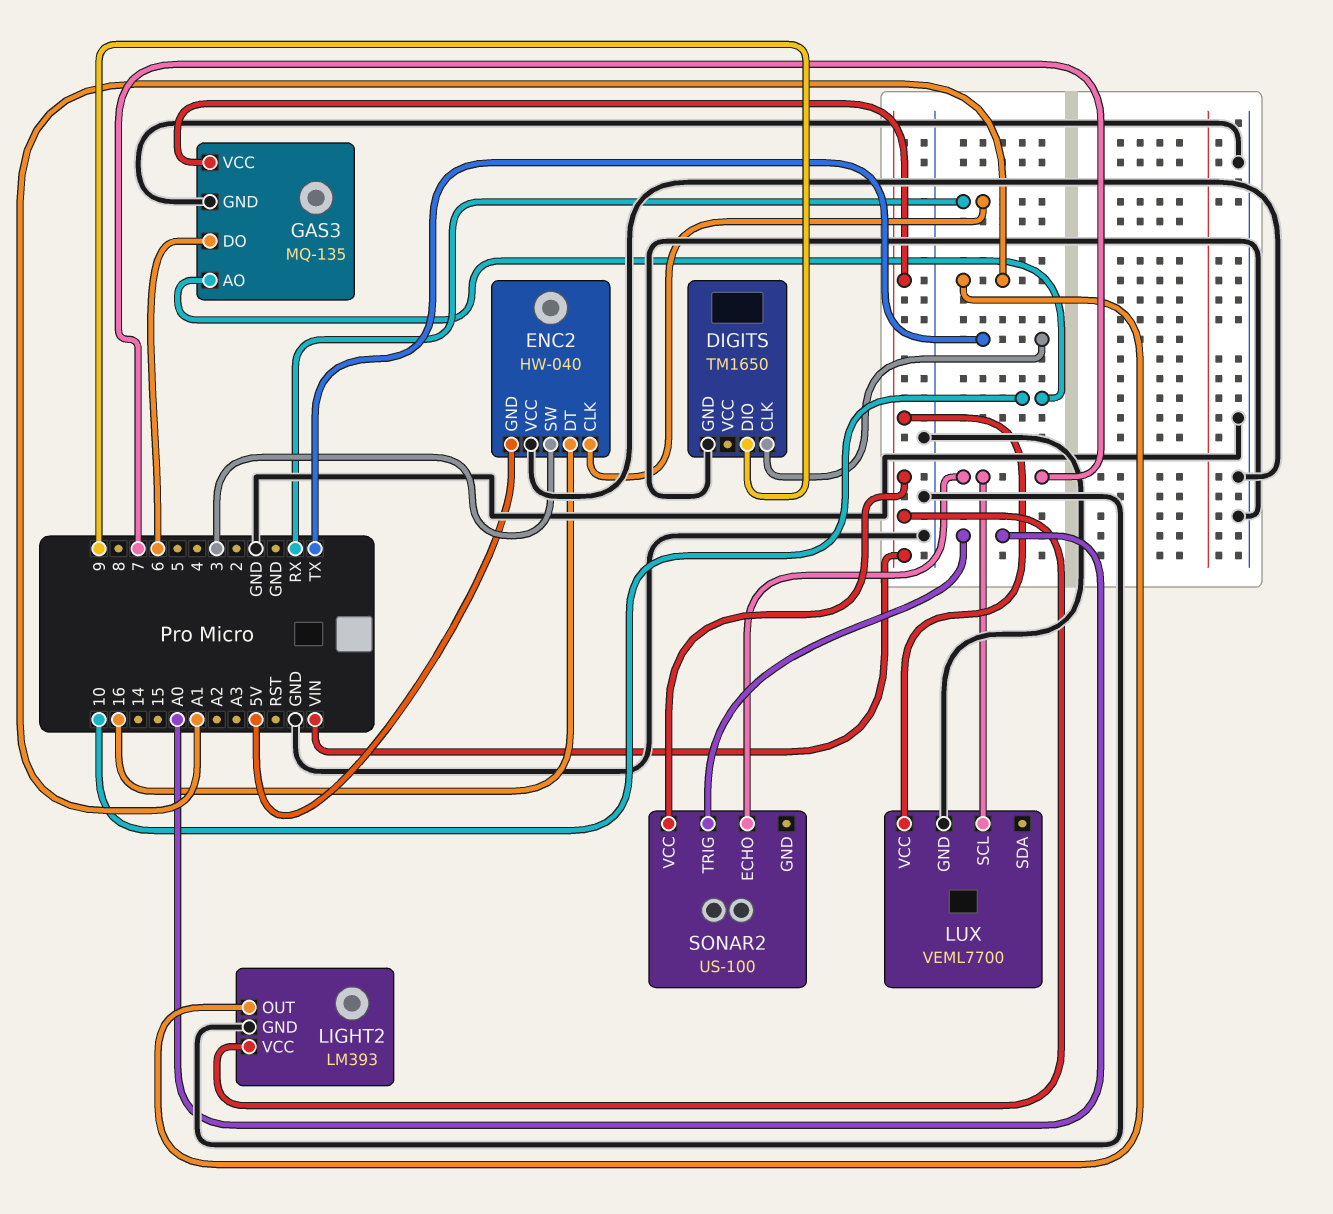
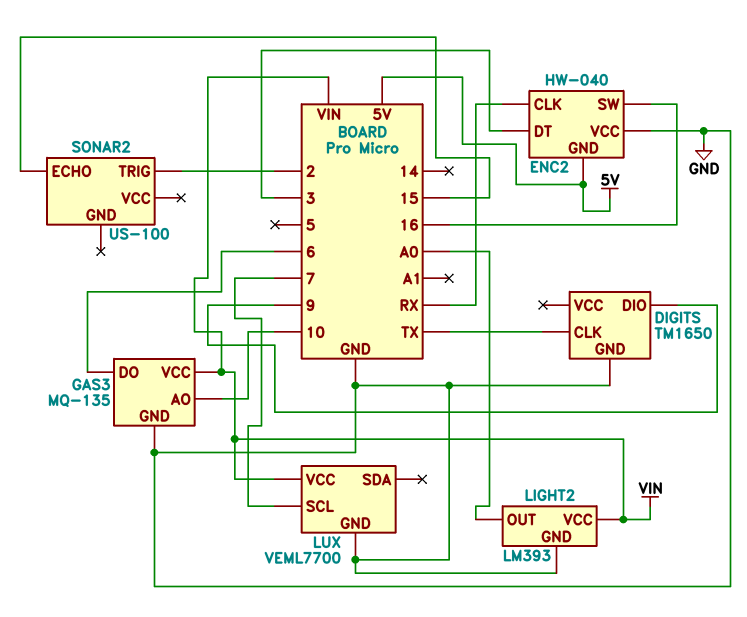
ENC2 pin DT: 16 -> 3
ENC2 pin SW: 3 -> 16
LIGHT2 pin OUT: A1 -> A0
SONAR2 pin ECHO: 7 -> 15
SONAR2 pin TRIG: A0 -> 2
SONAR2 pin VCC: VIN -> none

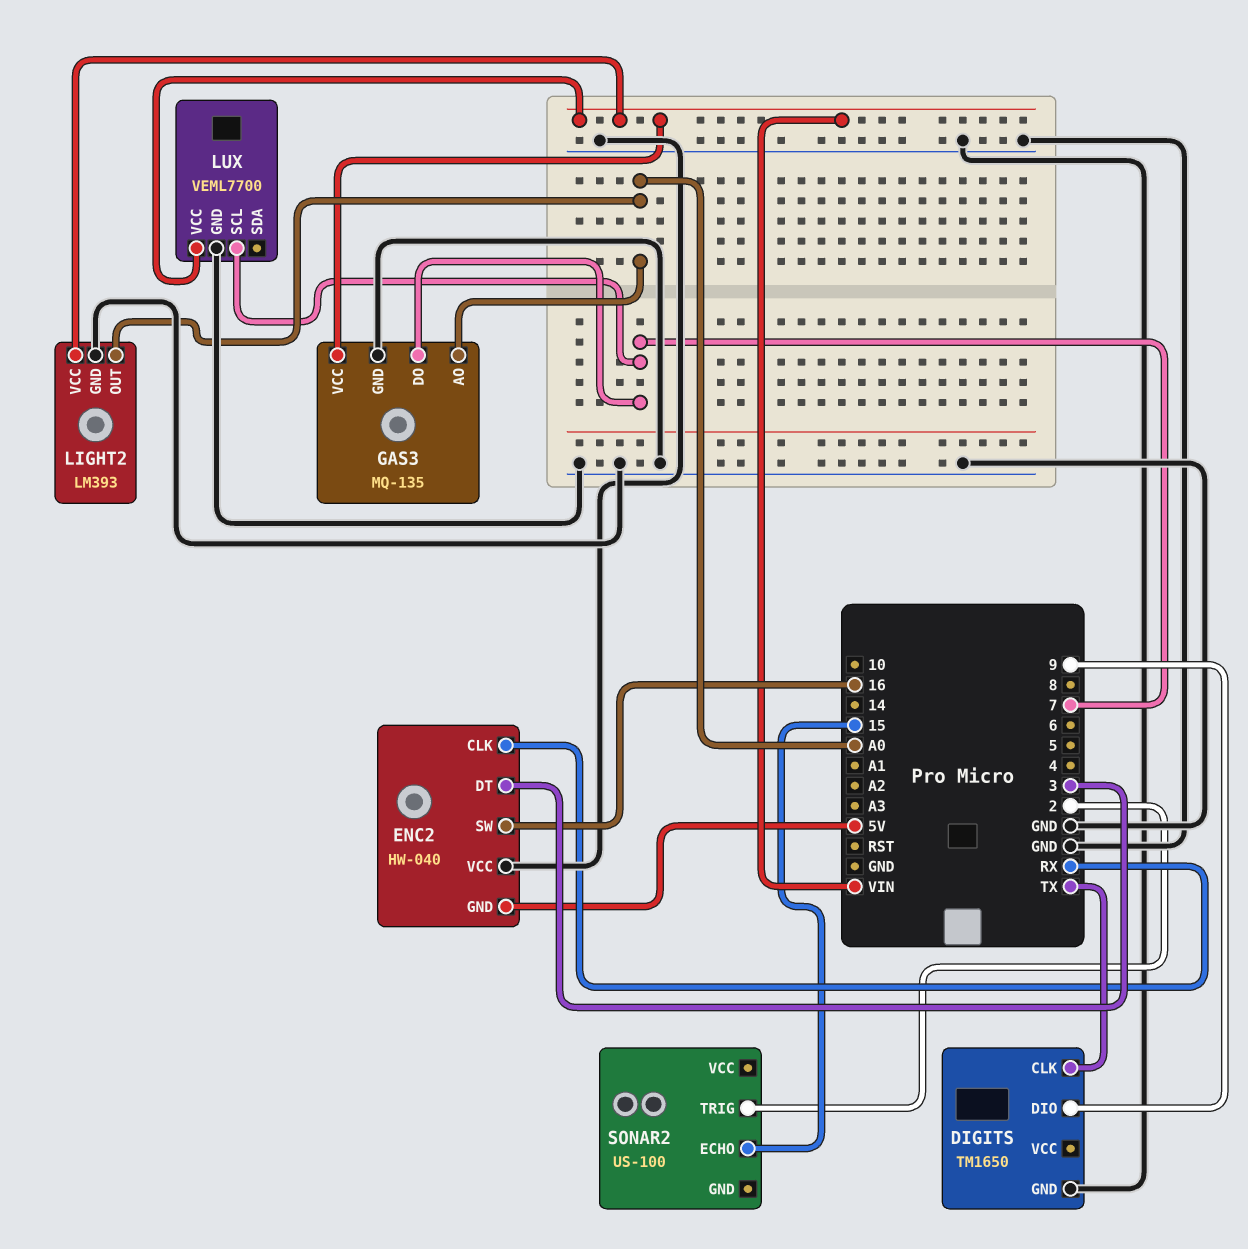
GAS3 pin AO: 10 -> A0
GAS3 pin DO: 6 -> 7

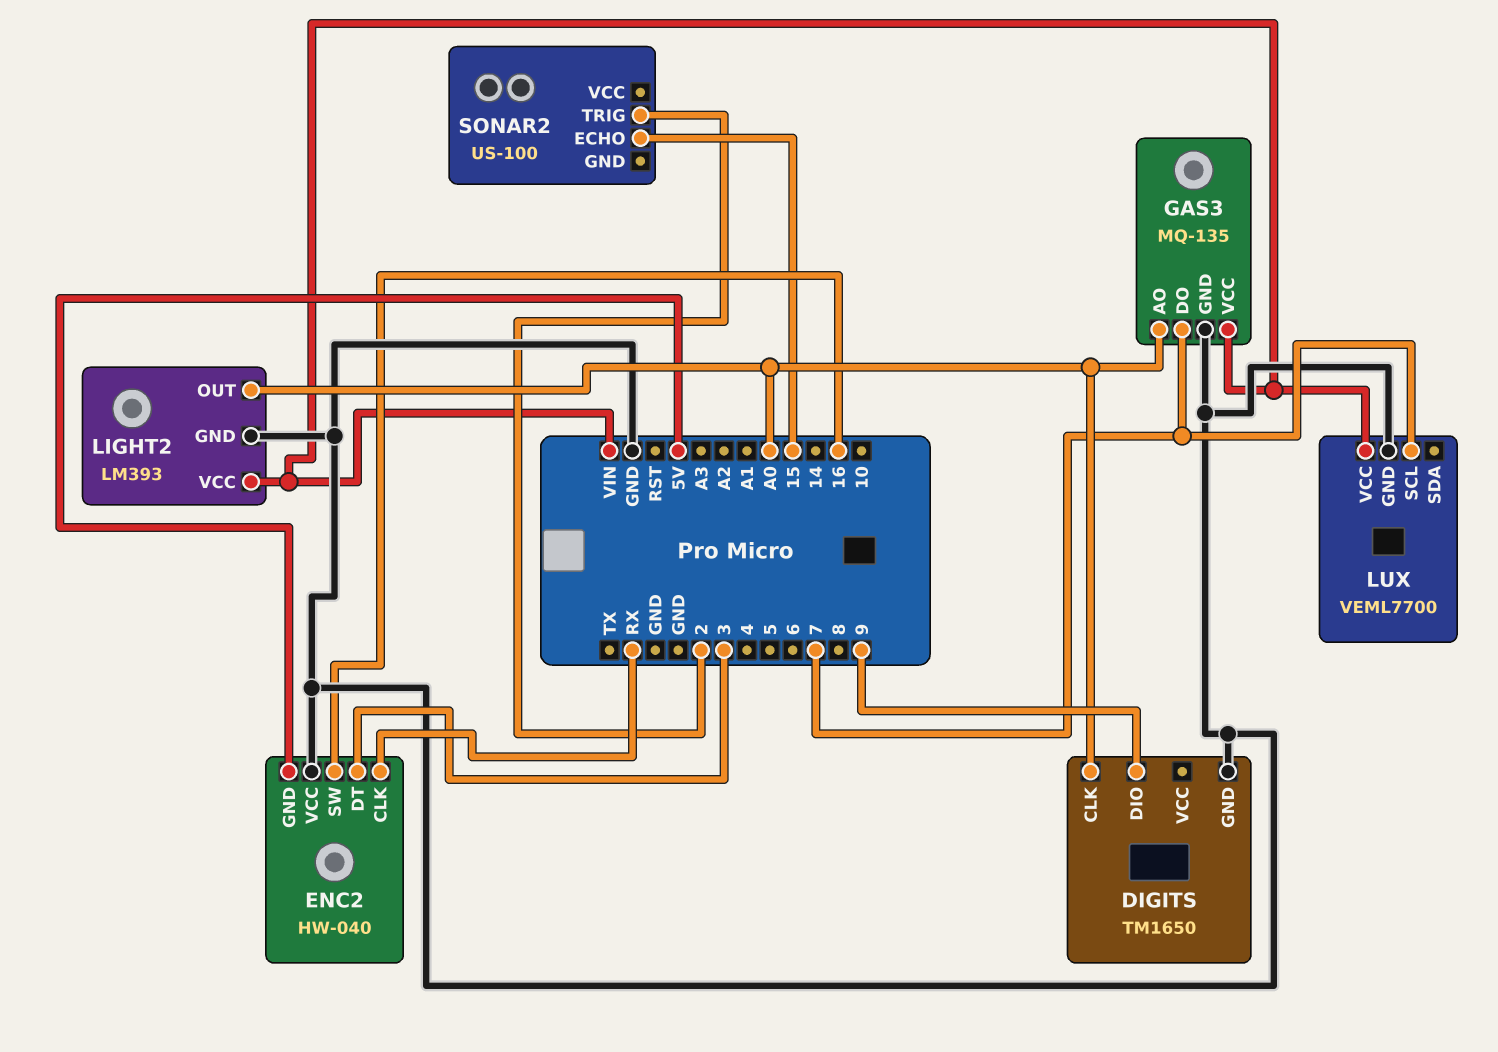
DIGITS pin CLK: TX -> A0

